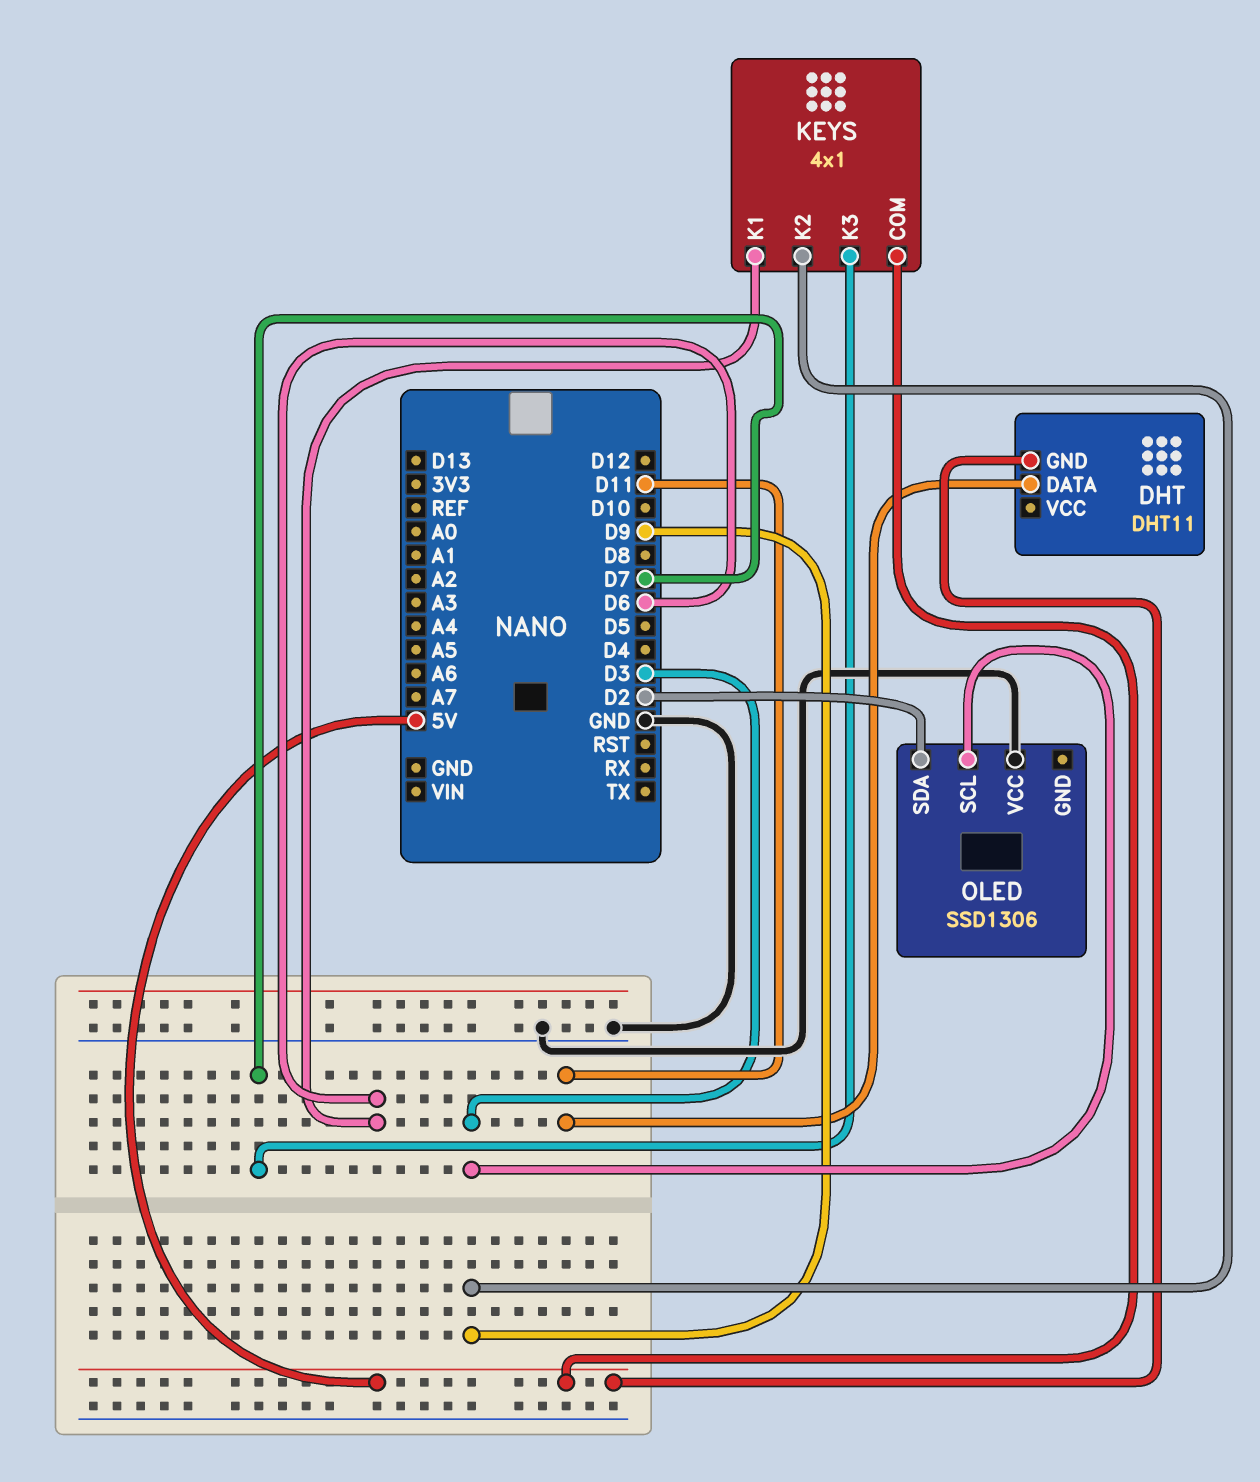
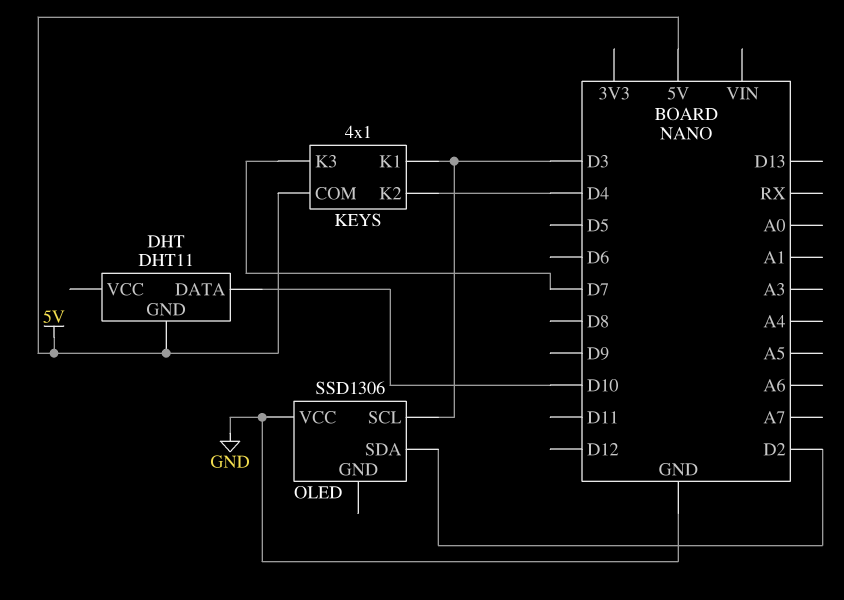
DHT pin DATA: D11 -> D10
KEYS pin K1: D6 -> D3
KEYS pin K2: D9 -> D4

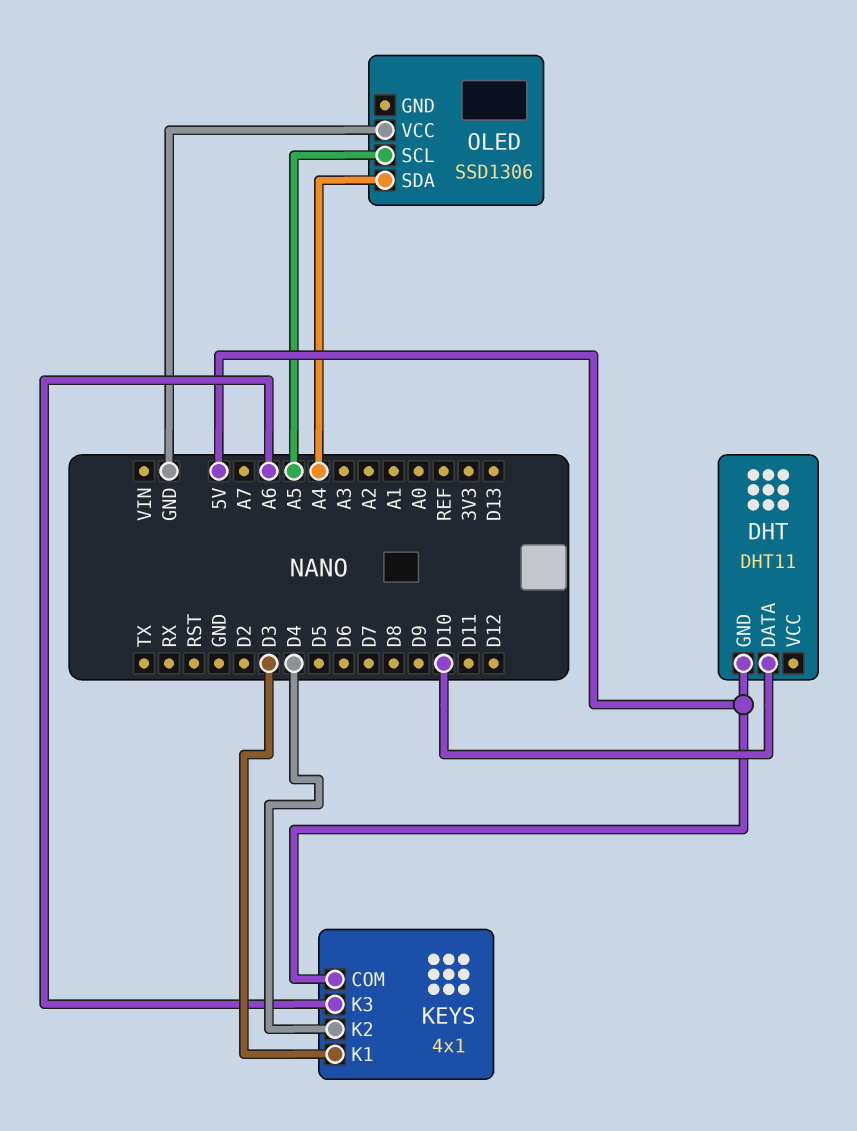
KEYS pin K3: D7 -> A6
OLED pin SCL: D3 -> A5
OLED pin SDA: D2 -> A4

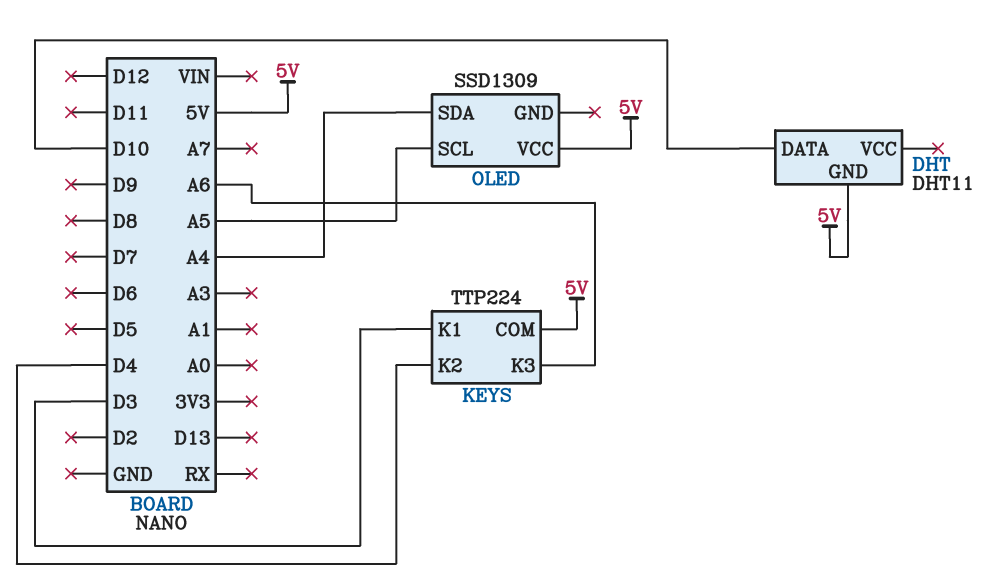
KEYS: 4x1 -> TTP224
OLED: SSD1306 -> SSD1309
OLED pin VCC: GND -> 5V

